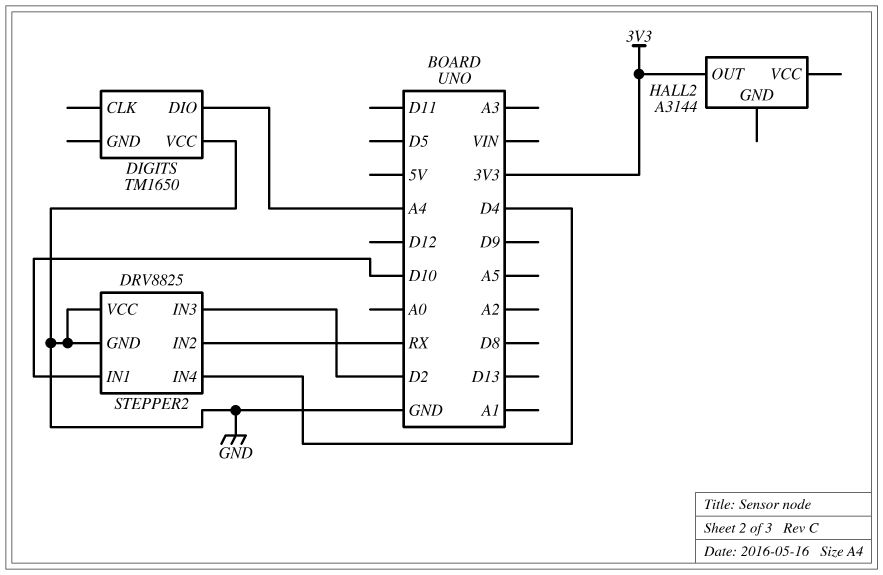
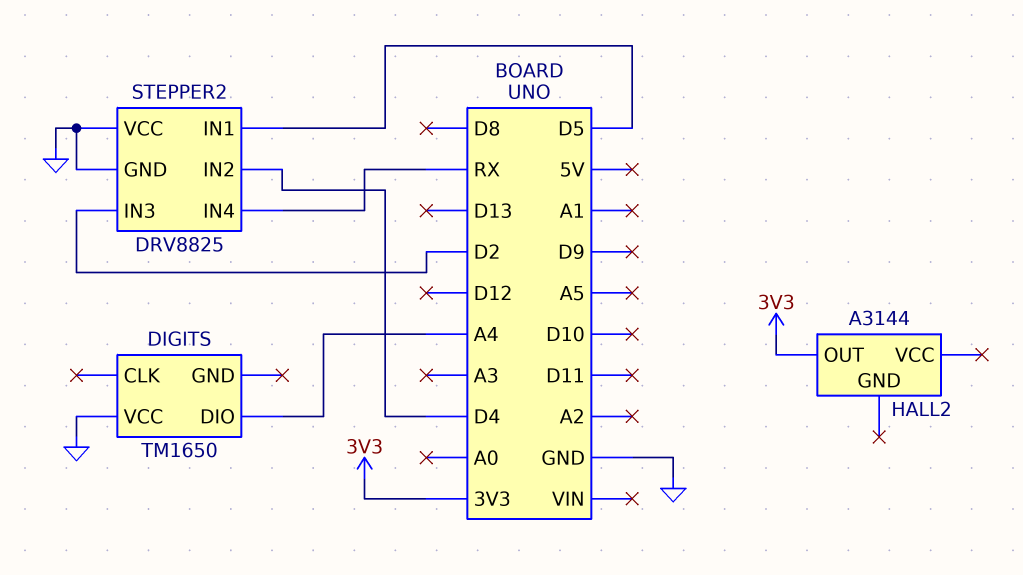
STEPPER2 pin IN1: D10 -> D5
STEPPER2 pin IN2: RX -> D4
STEPPER2 pin IN4: D4 -> RX

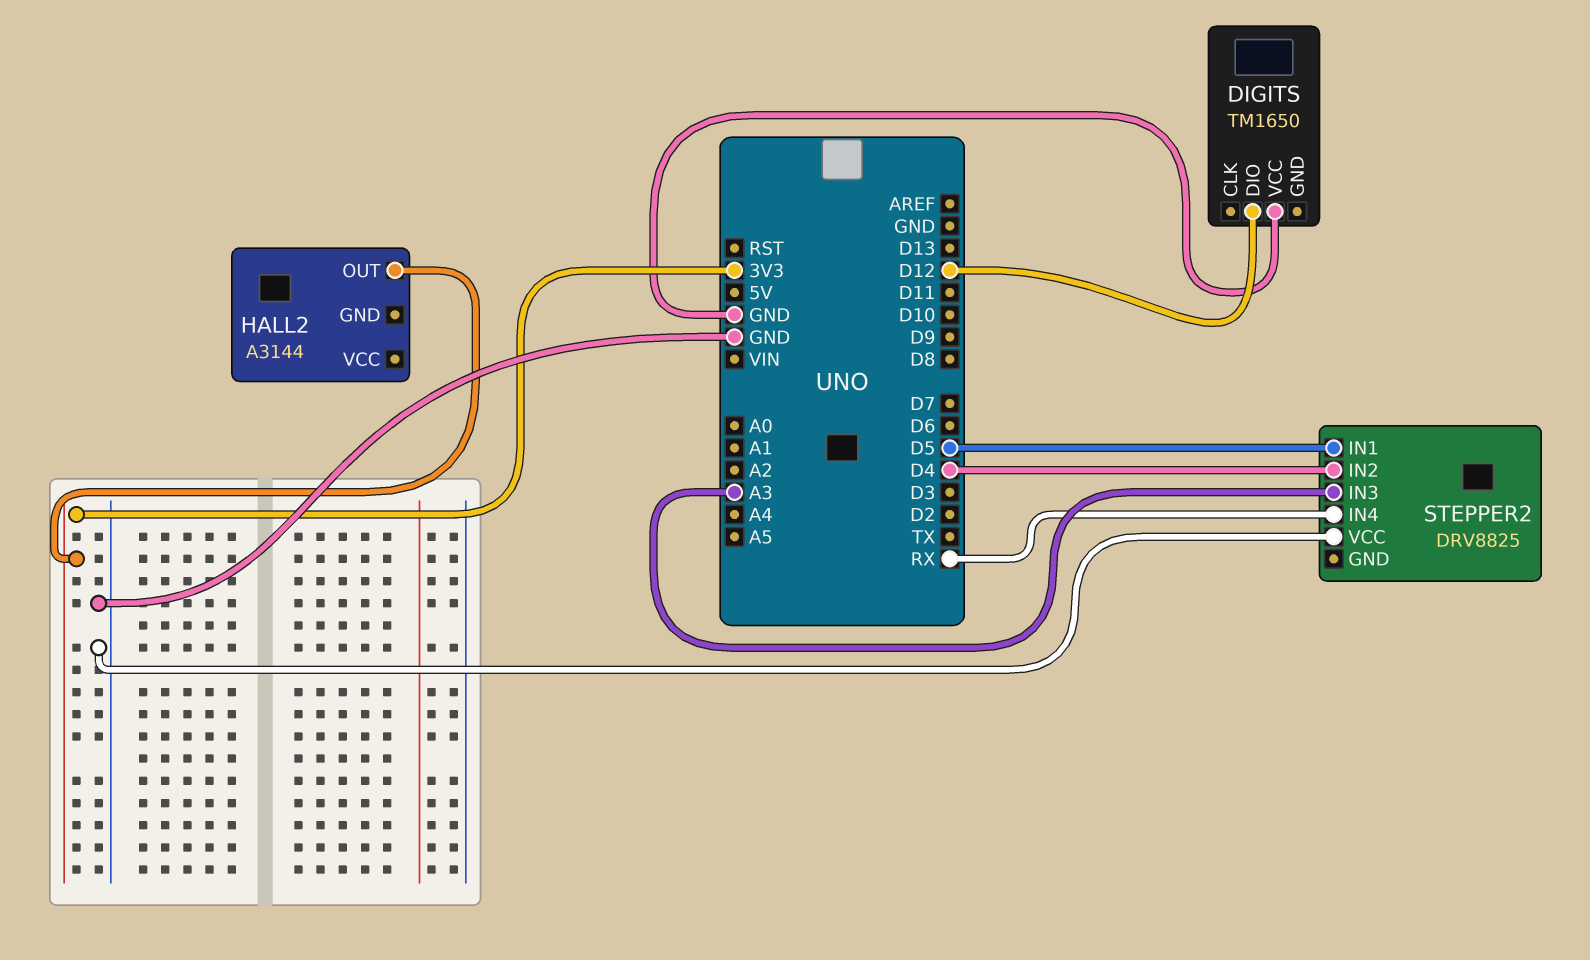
DIGITS pin DIO: A4 -> D12
STEPPER2 pin GND: GND -> none
STEPPER2 pin IN3: D2 -> A3

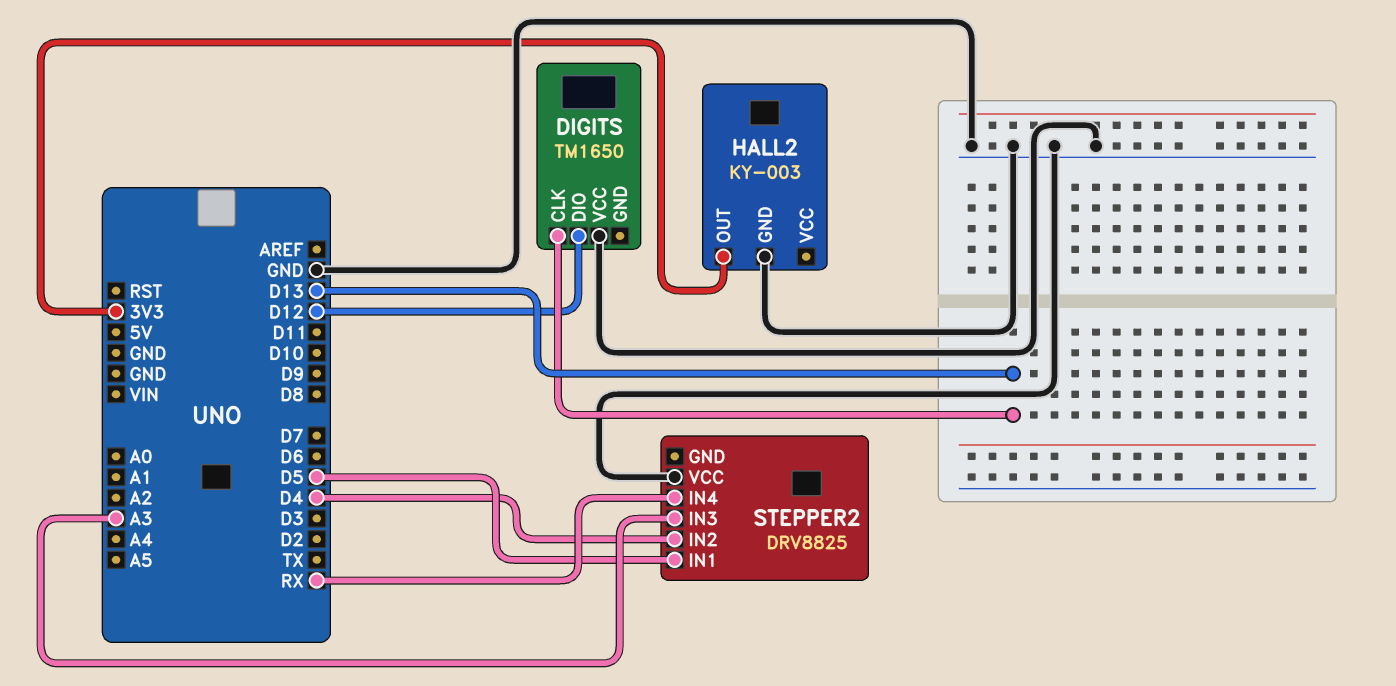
DIGITS pin CLK: none -> D13
HALL2: A3144 -> KY-003
HALL2 pin GND: none -> GND

